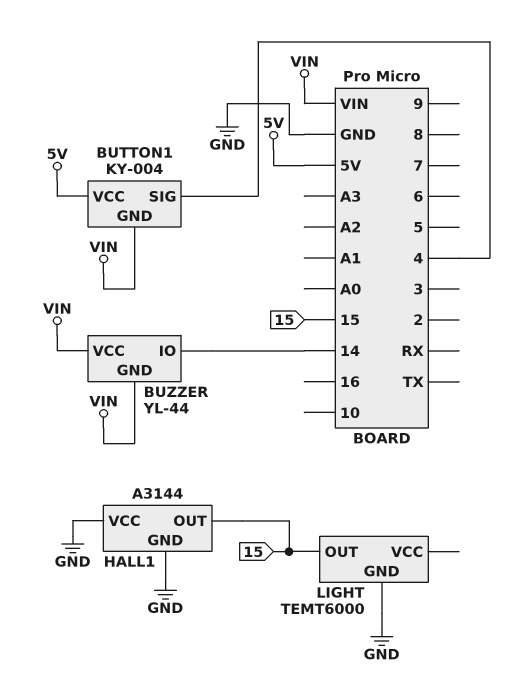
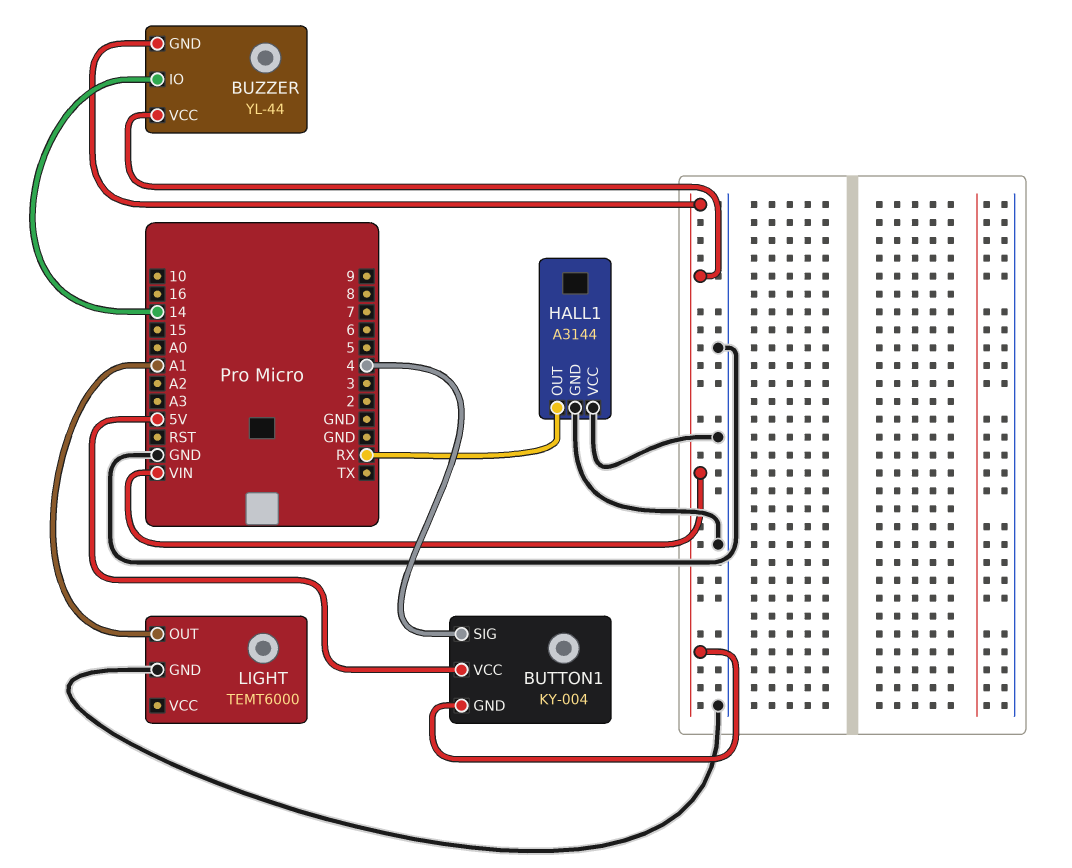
HALL1 pin OUT: 15 -> RX
LIGHT pin OUT: 15 -> A1

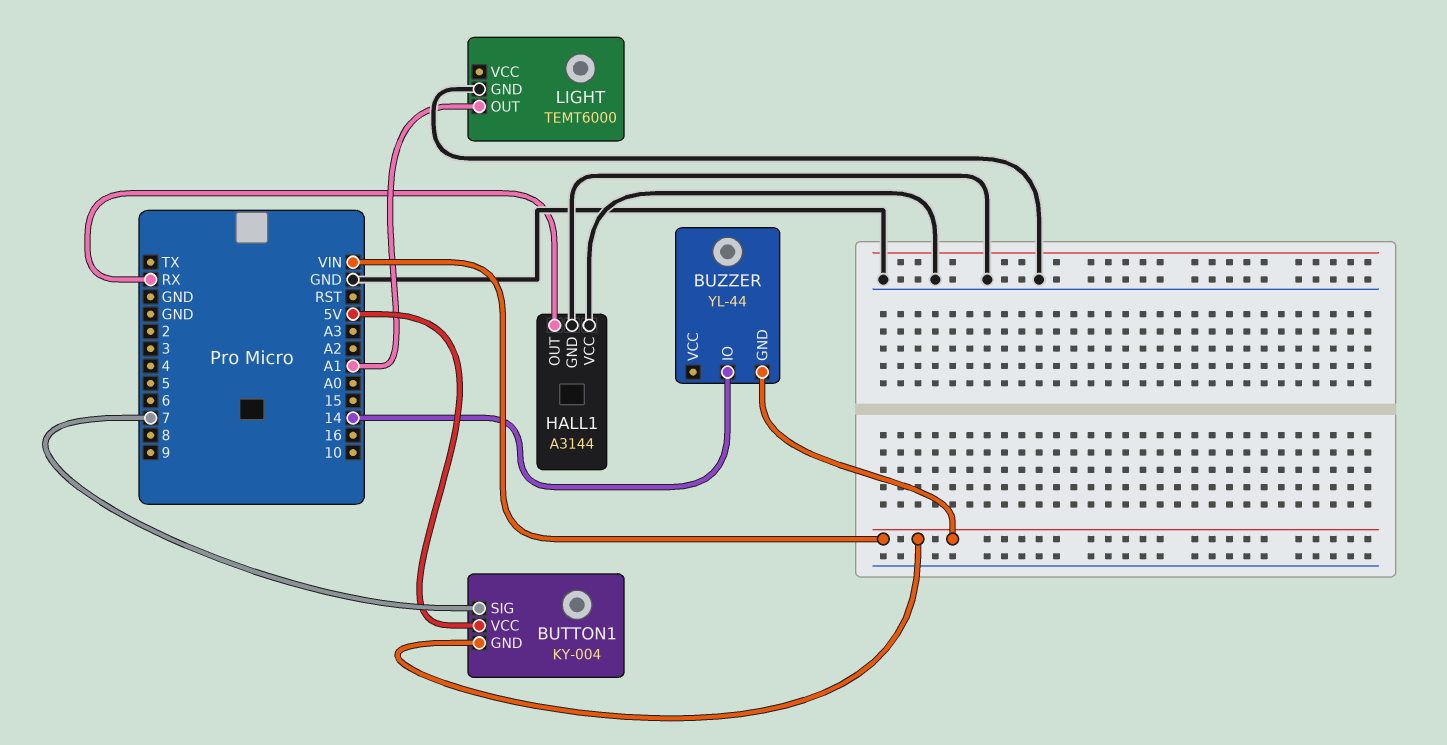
BUTTON1 pin SIG: 4 -> 7
BUZZER pin VCC: VIN -> none

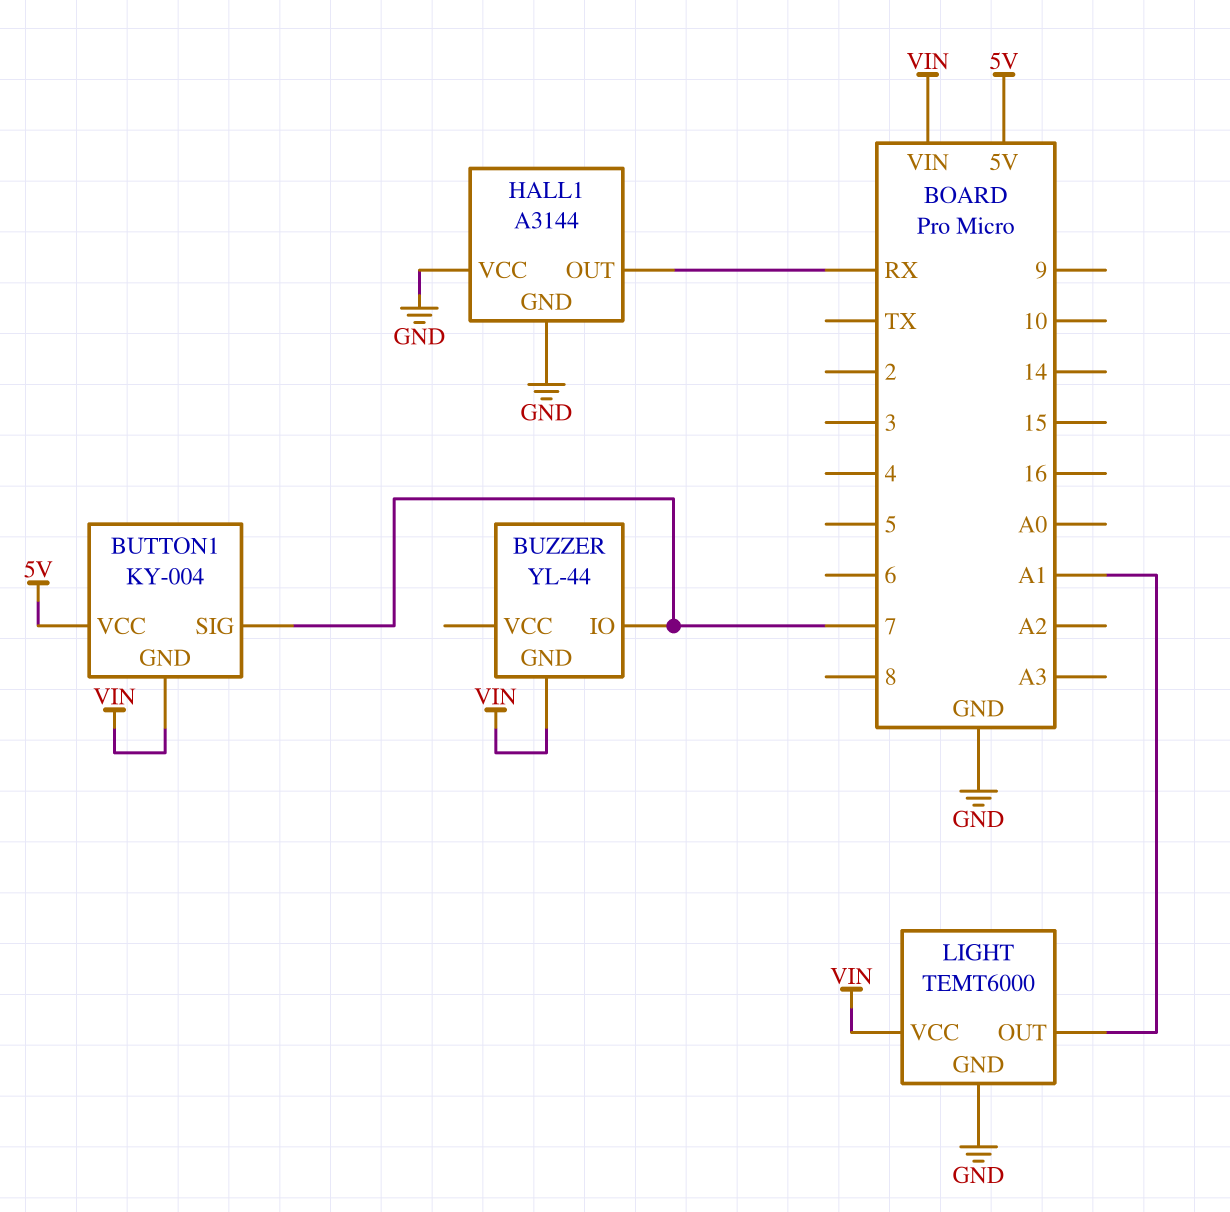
BUZZER pin IO: 14 -> 7
LIGHT pin VCC: none -> VIN

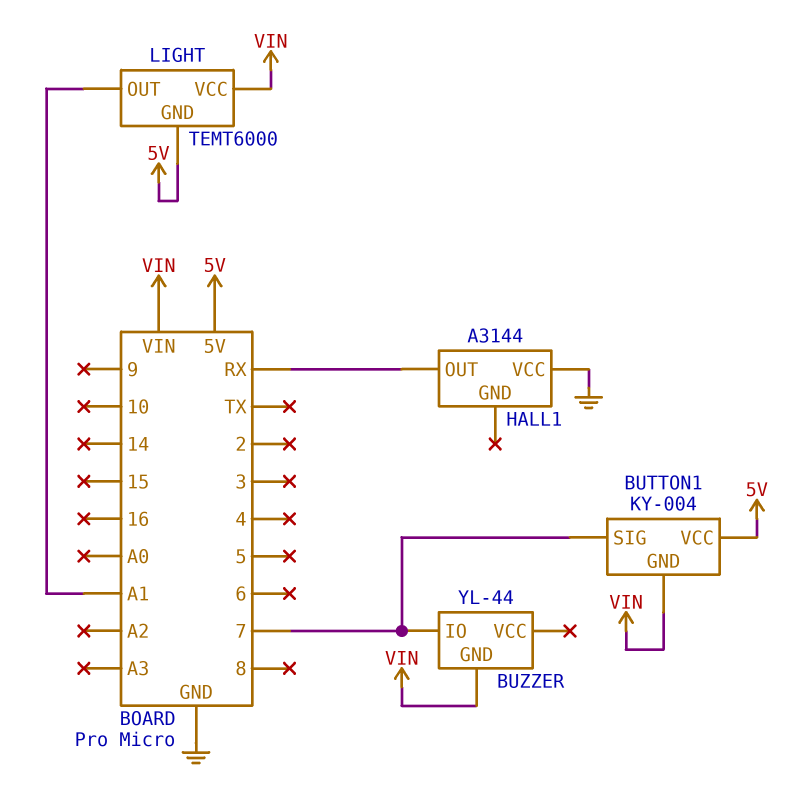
HALL1 pin GND: GND -> none
LIGHT pin GND: GND -> 5V

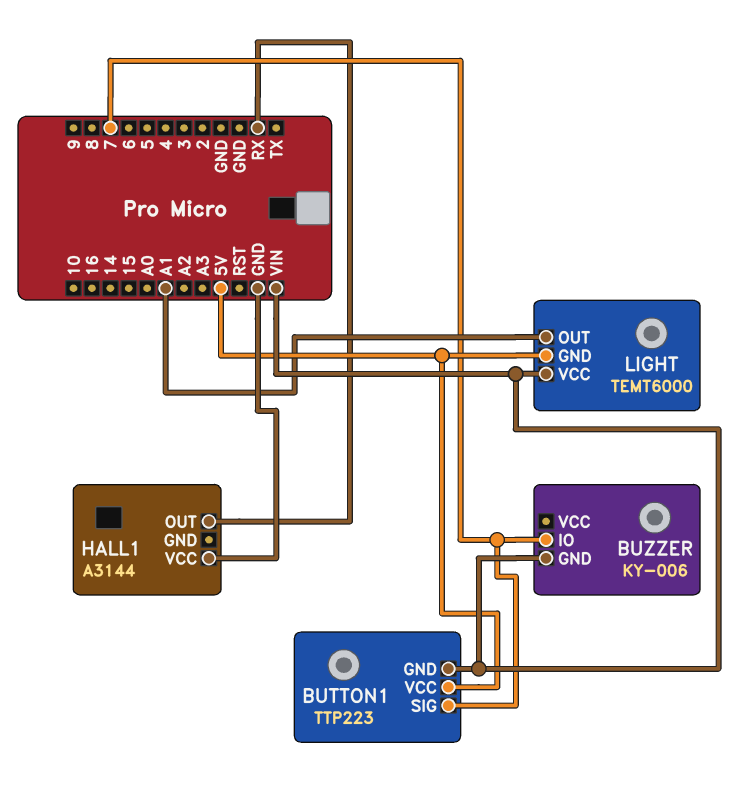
BUTTON1: KY-004 -> TTP223
BUZZER: YL-44 -> KY-006

